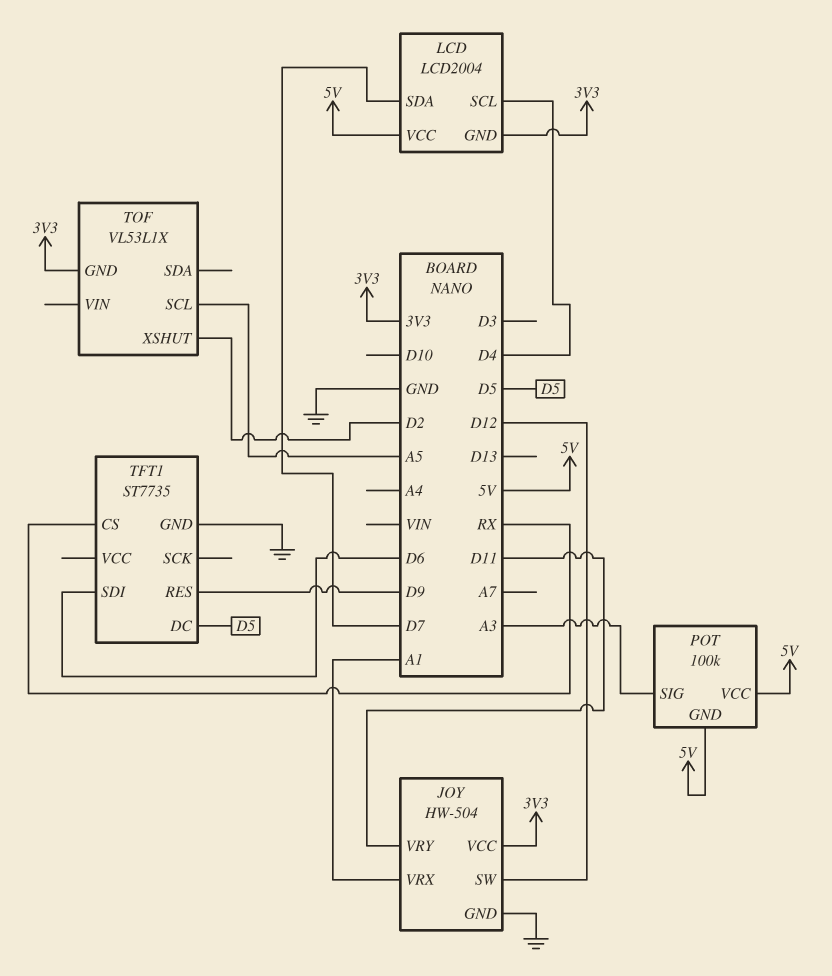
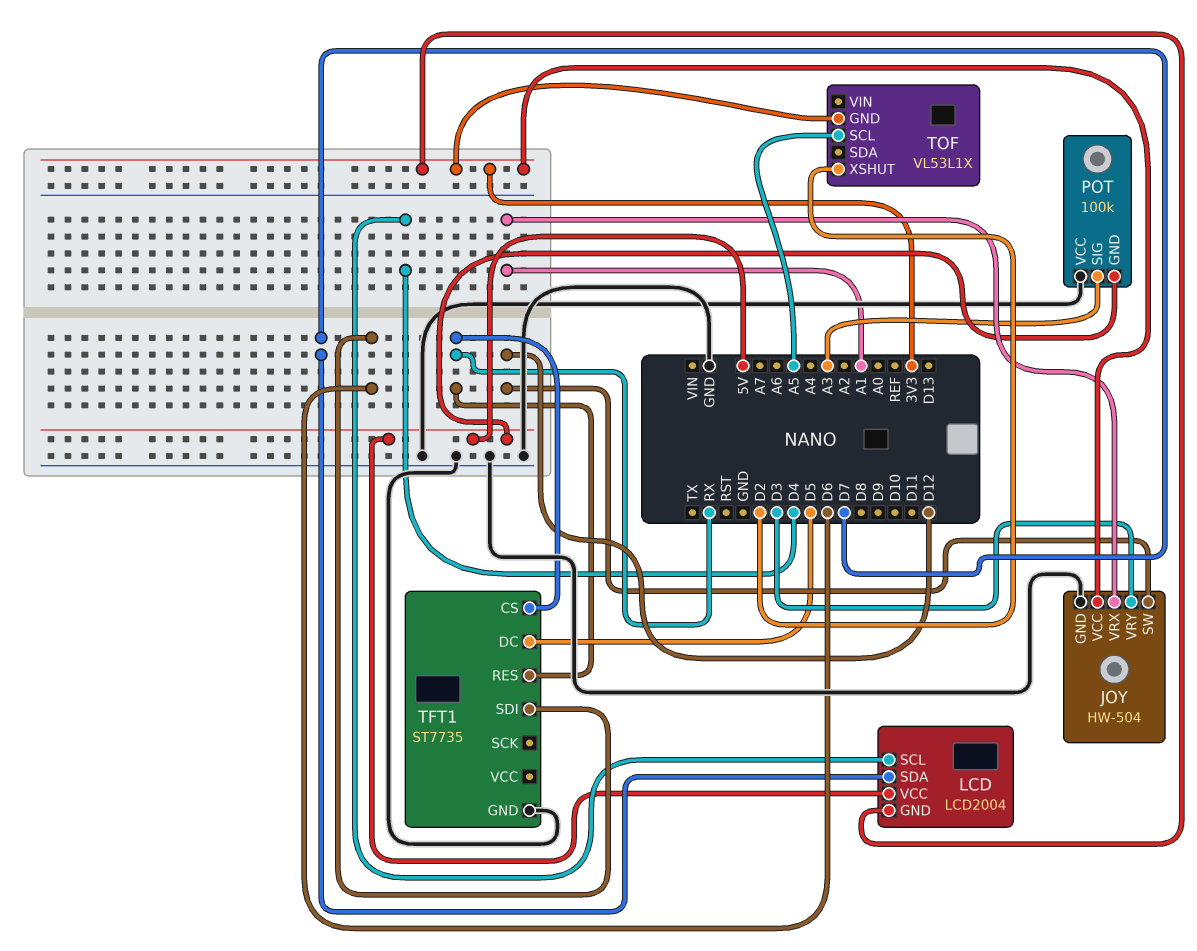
JOY pin VRY: D11 -> D3
POT pin VCC: 5V -> GND
TFT1 pin RES: D9 -> RX

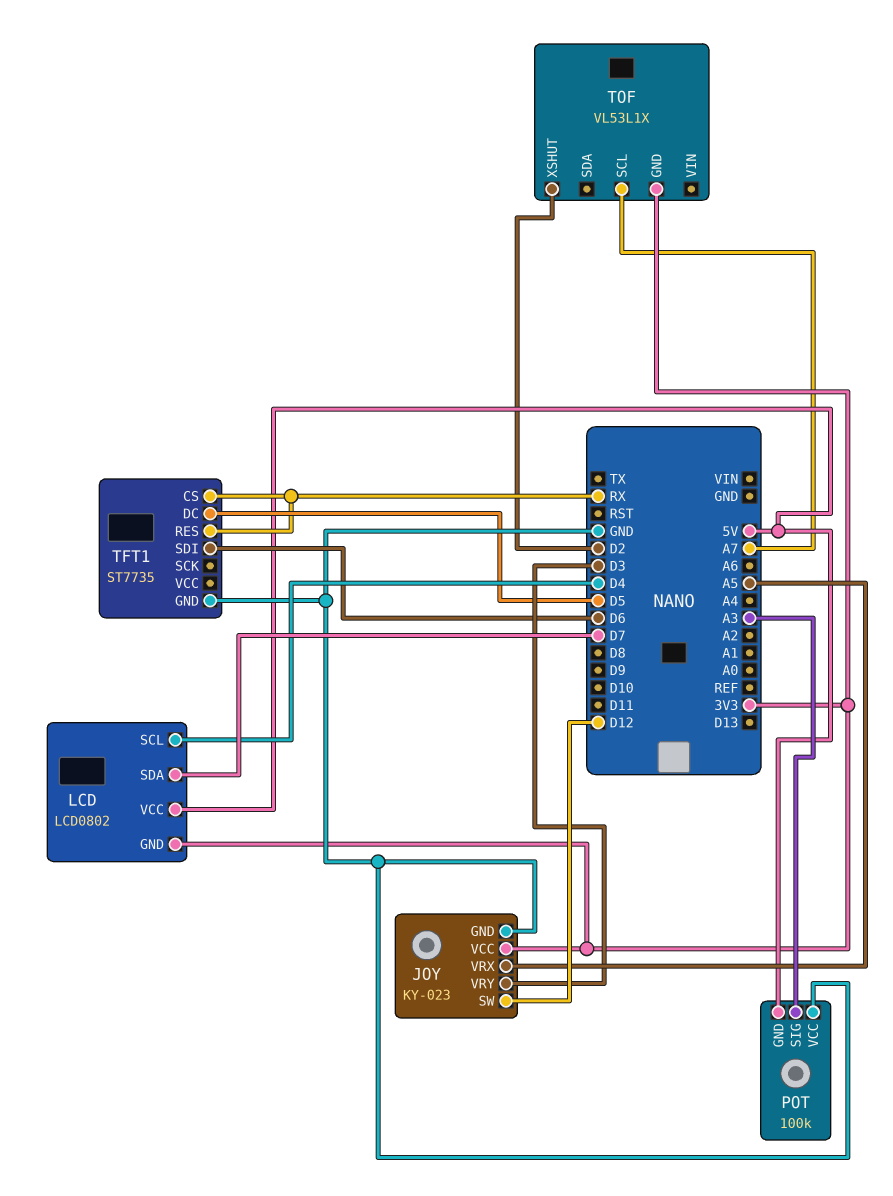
JOY: HW-504 -> KY-023
JOY pin VRX: A1 -> A5
LCD: LCD2004 -> LCD0802
TOF pin SCL: A5 -> A7

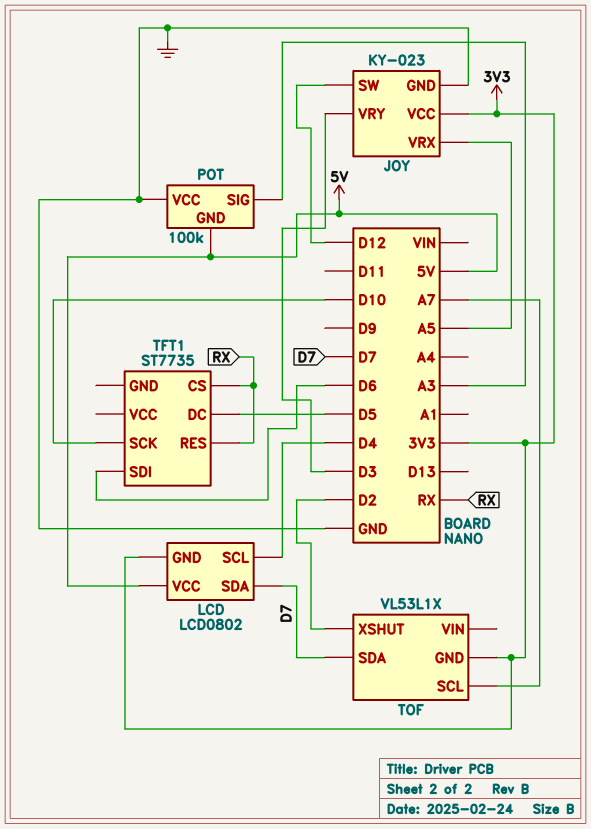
TFT1 pin GND: GND -> none
TFT1 pin SCK: none -> D10
TOF pin SDA: none -> D7

